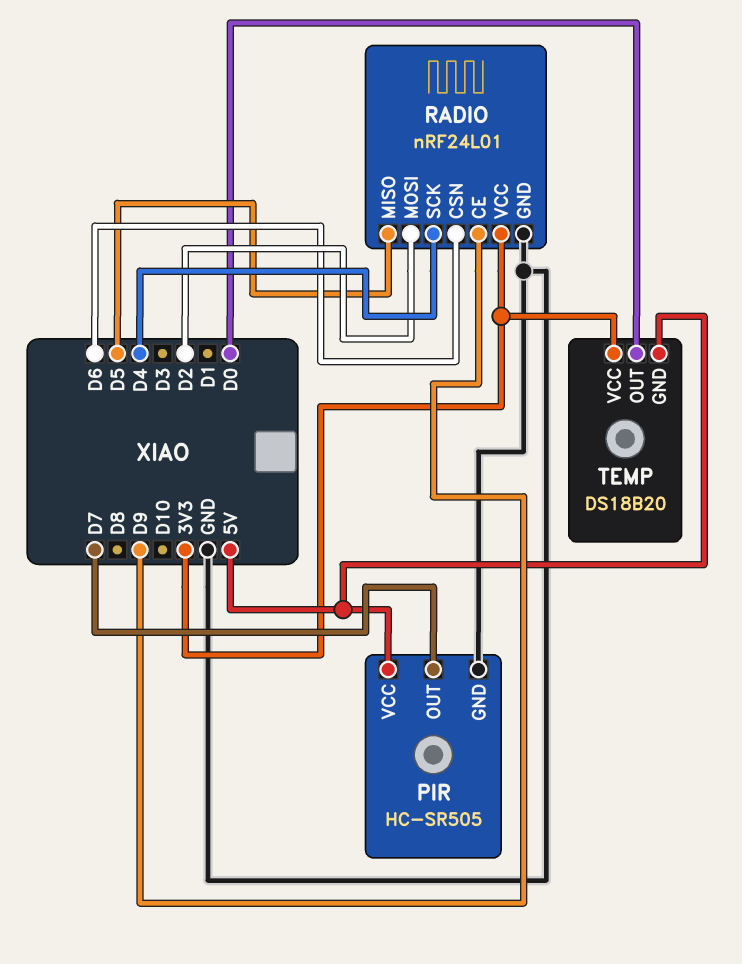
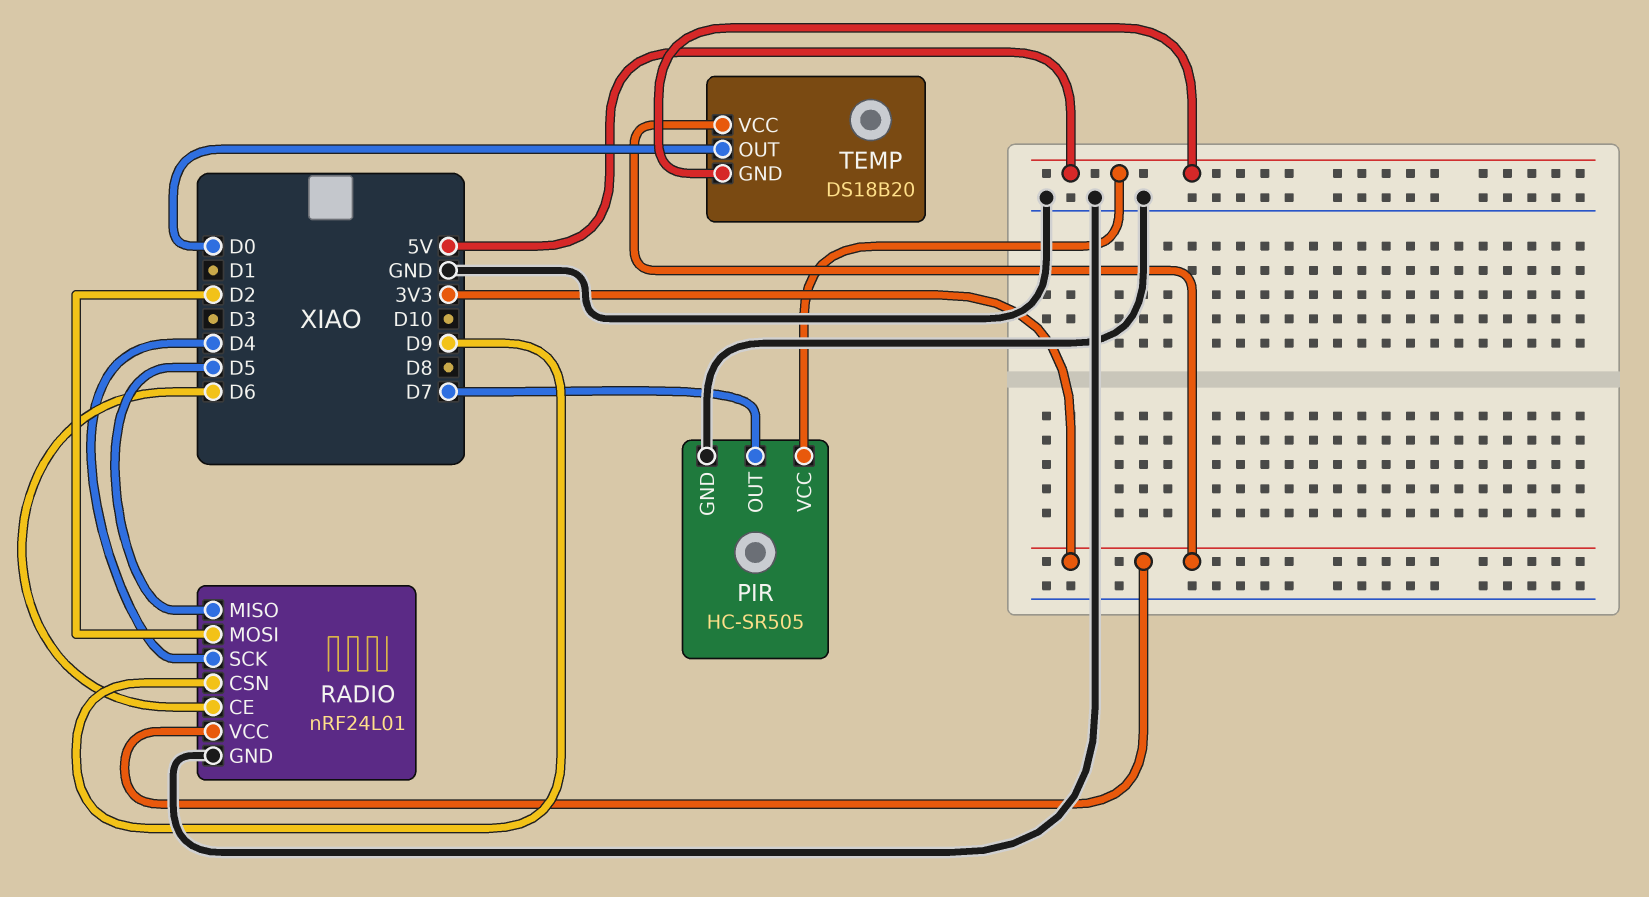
RADIO pin CE: D9 -> D6
RADIO pin CSN: D6 -> D9

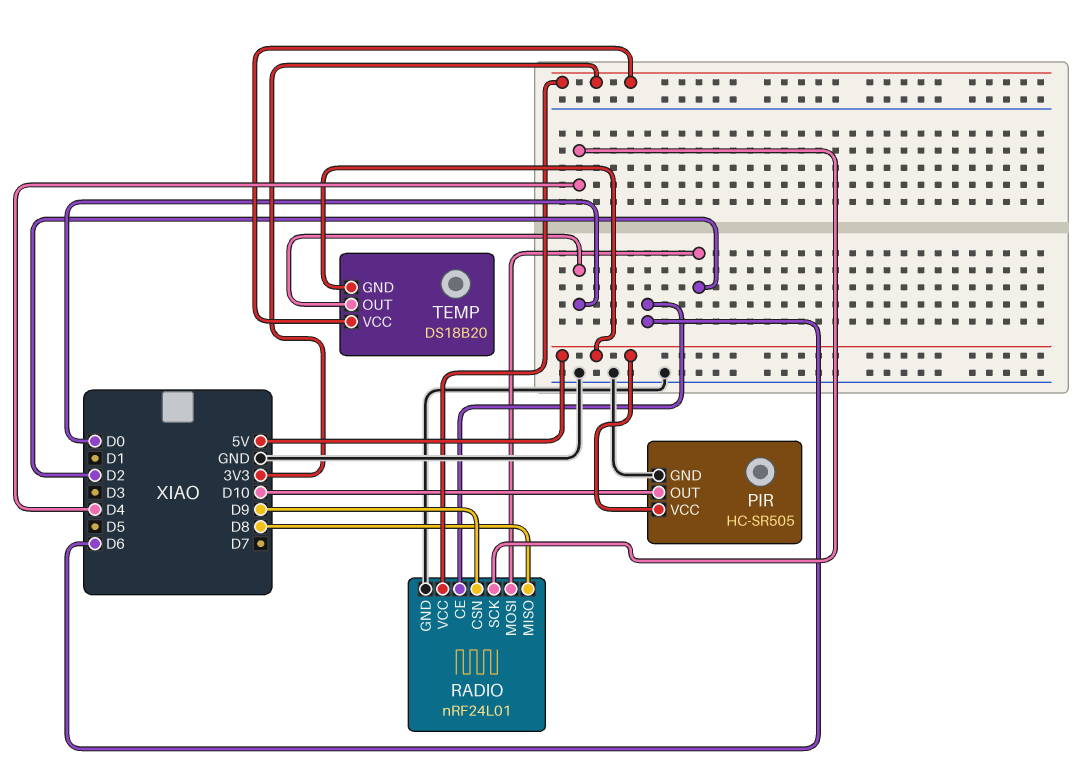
PIR pin OUT: D7 -> D10
RADIO pin MISO: D5 -> D8

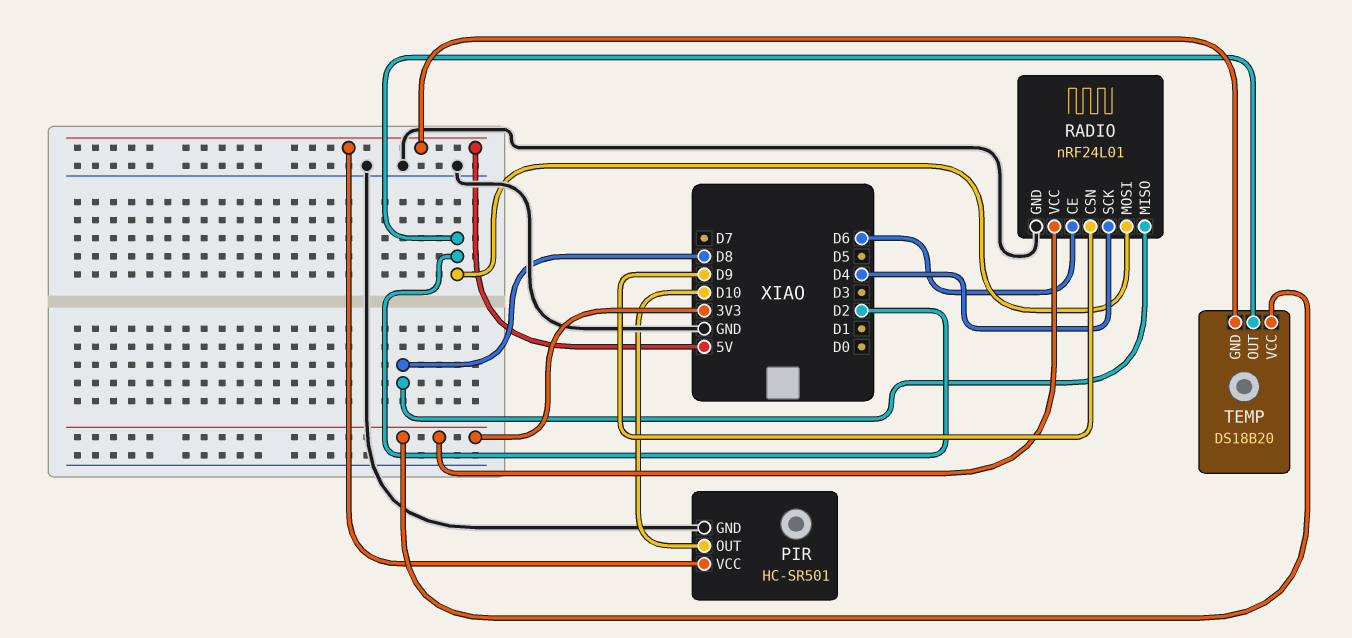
PIR: HC-SR505 -> HC-SR501
TEMP pin OUT: D0 -> D2

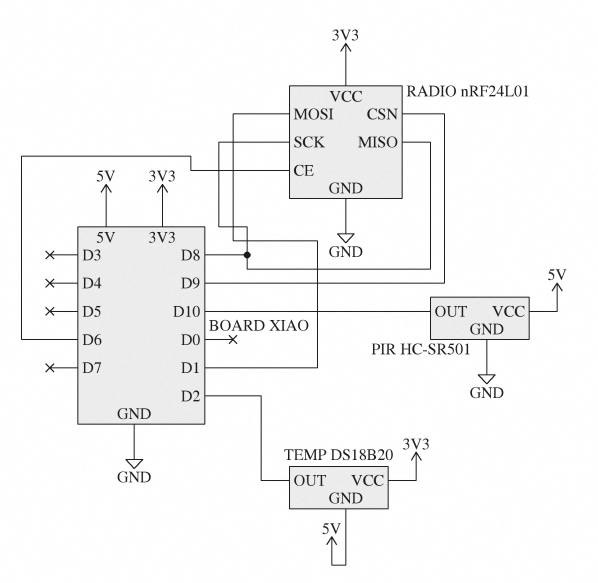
RADIO pin MOSI: D2 -> D1
RADIO pin SCK: D4 -> D8

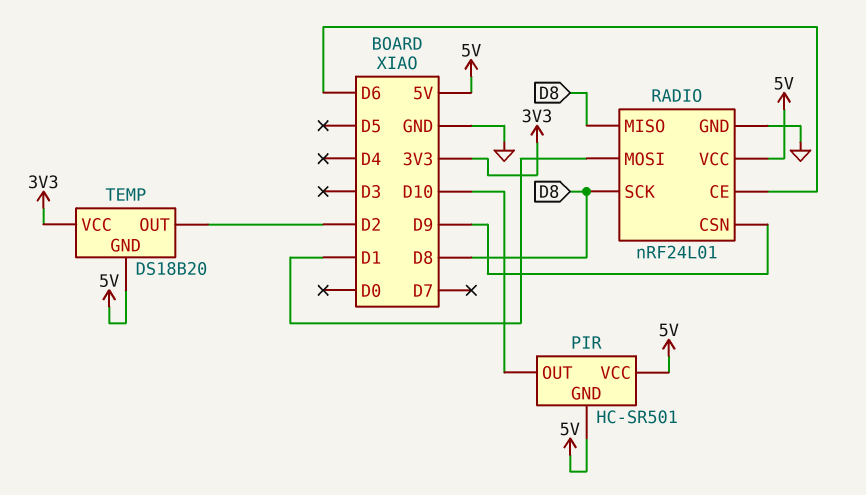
PIR pin GND: GND -> 5V
RADIO pin VCC: 3V3 -> 5V

